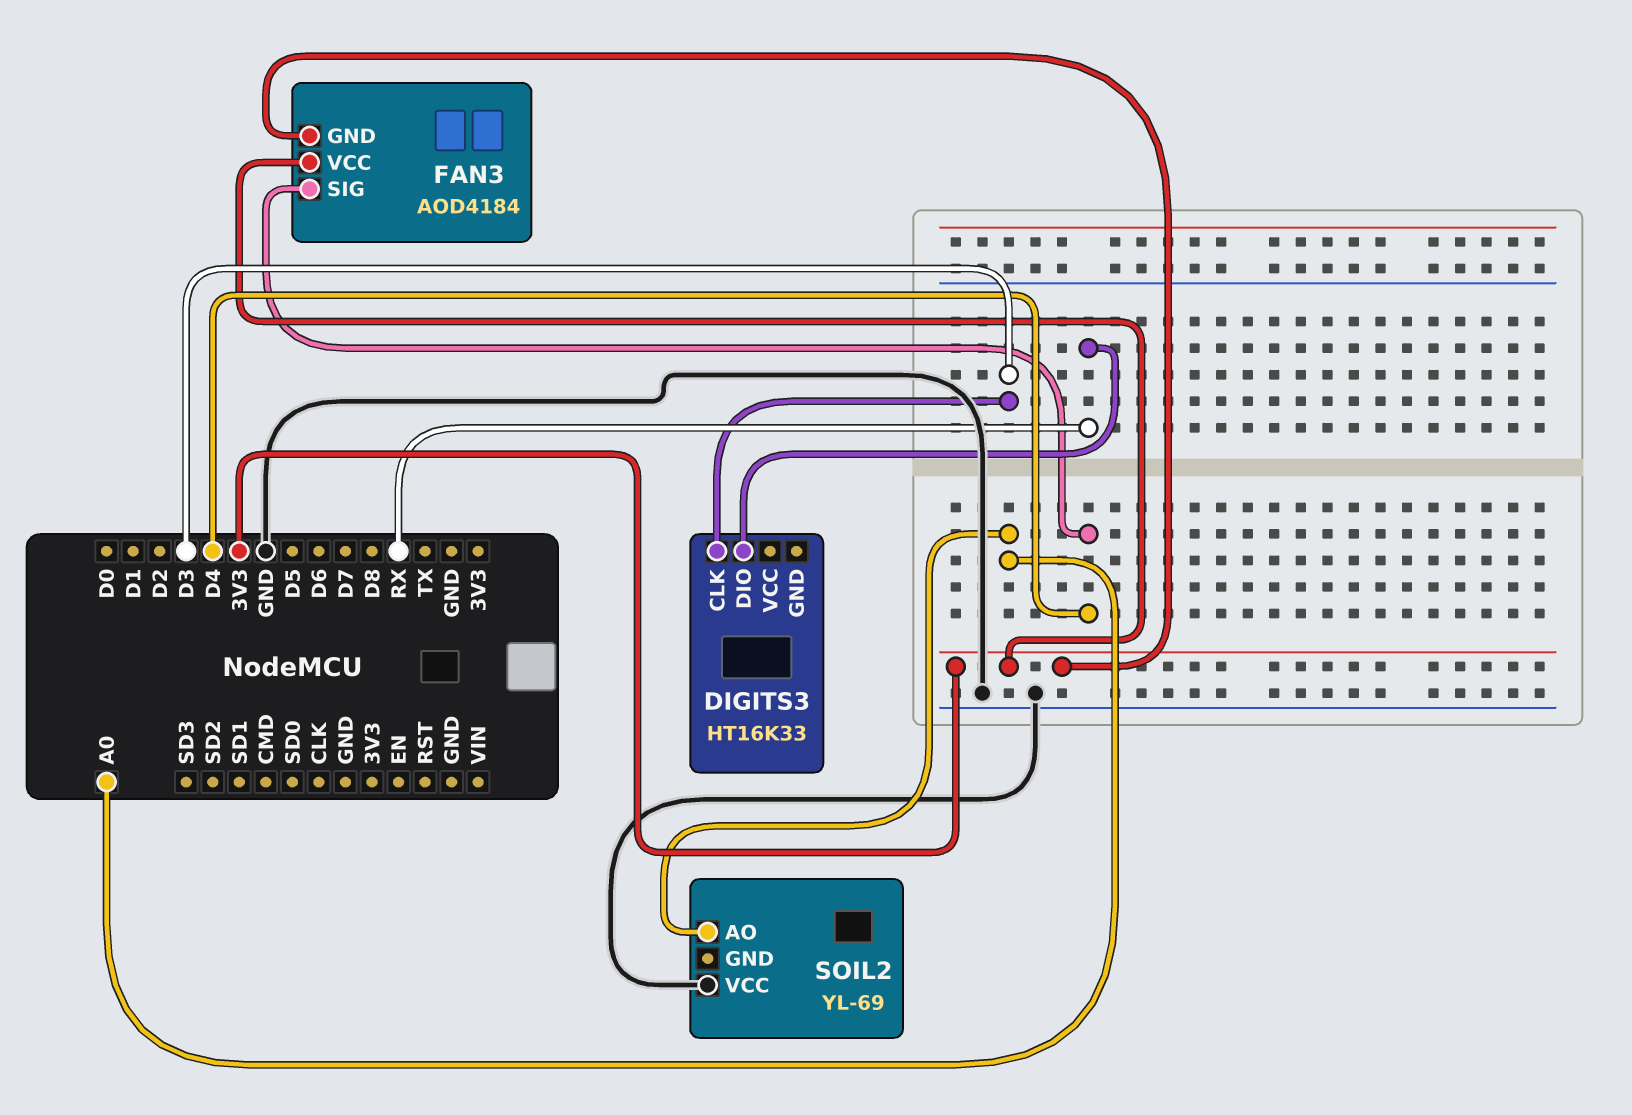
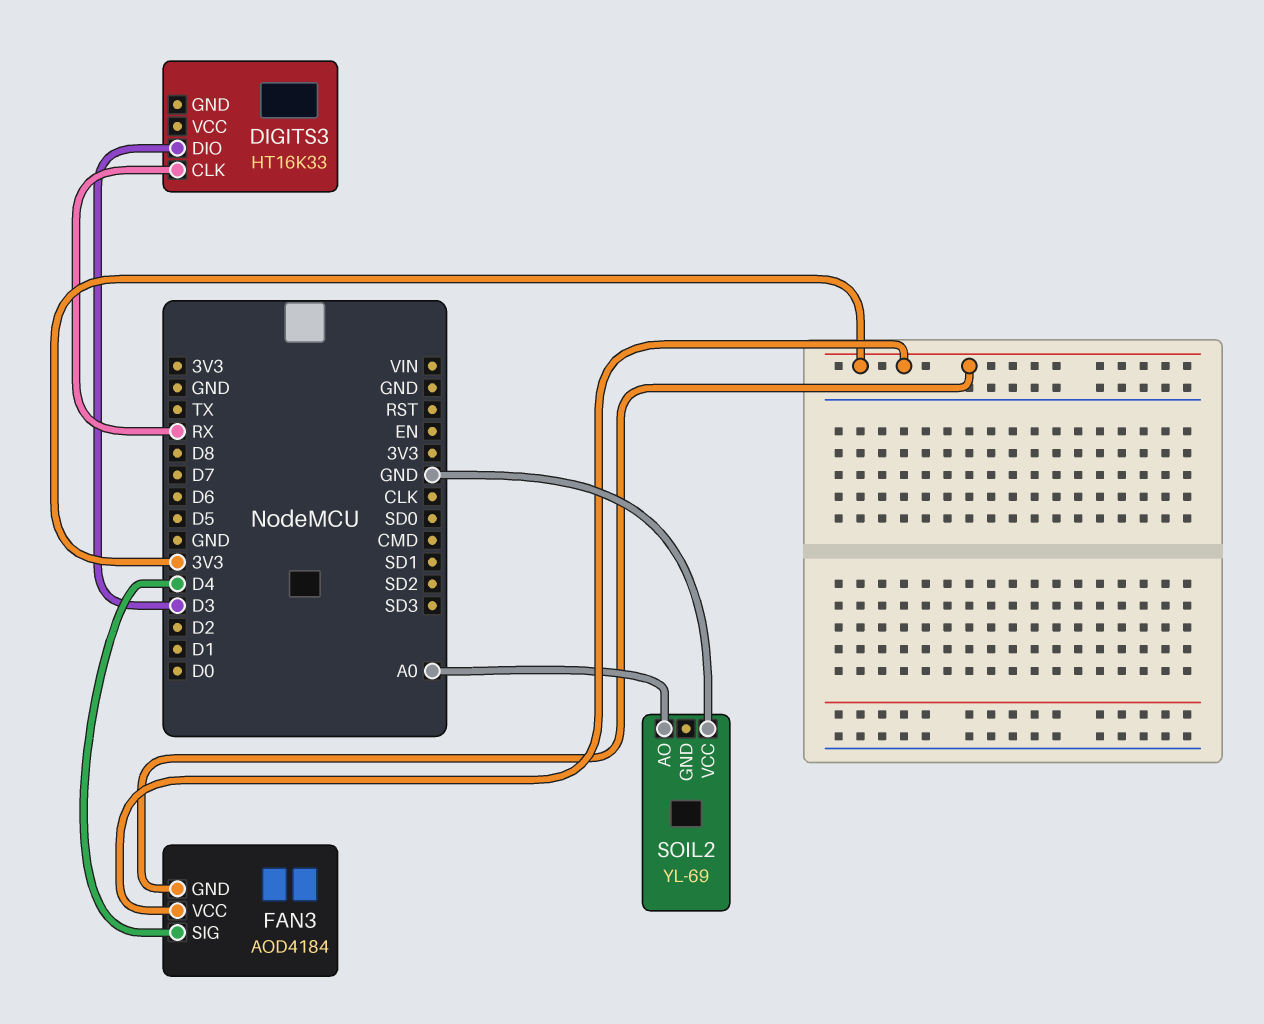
DIGITS3 pin CLK: D3 -> RX
DIGITS3 pin DIO: RX -> D3

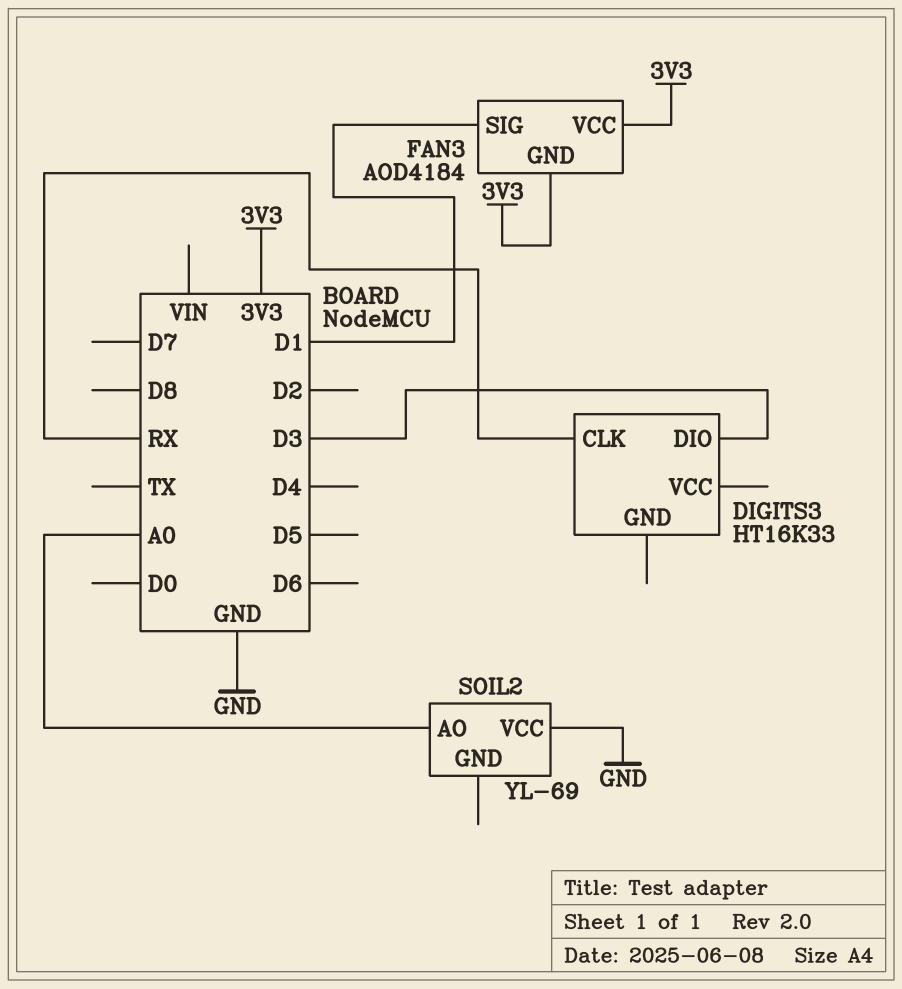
FAN3 pin SIG: D4 -> D1

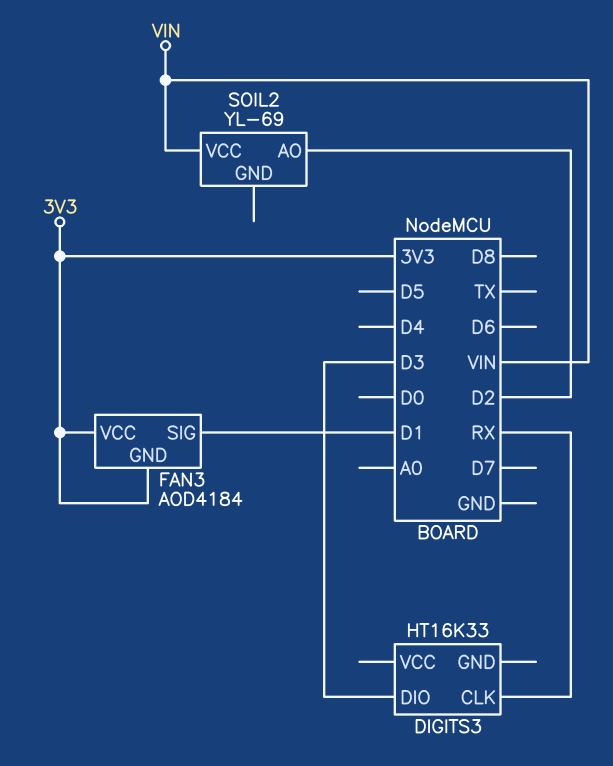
SOIL2 pin AO: A0 -> D2
SOIL2 pin VCC: GND -> VIN

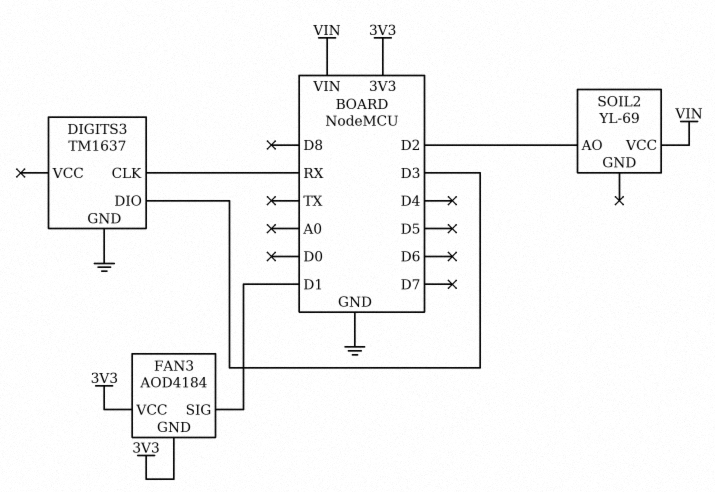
DIGITS3: HT16K33 -> TM1637
DIGITS3 pin GND: none -> GND

